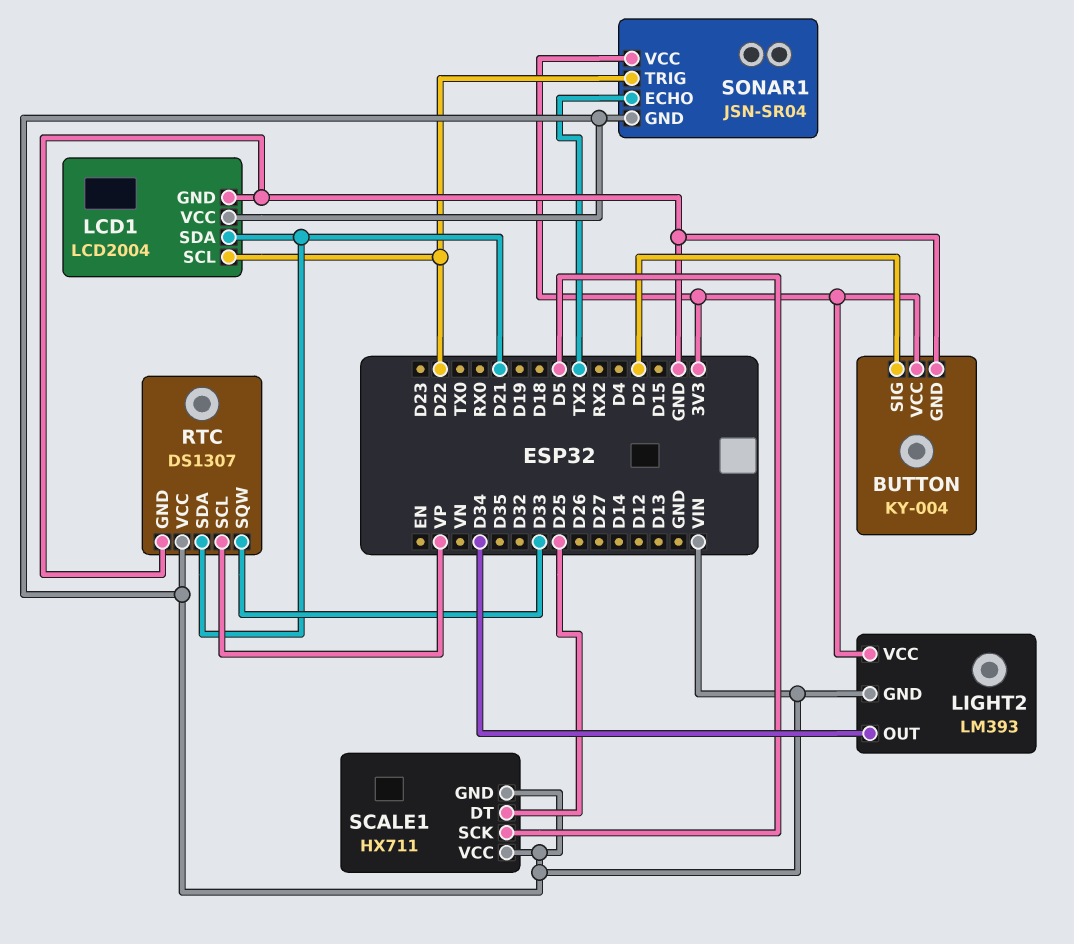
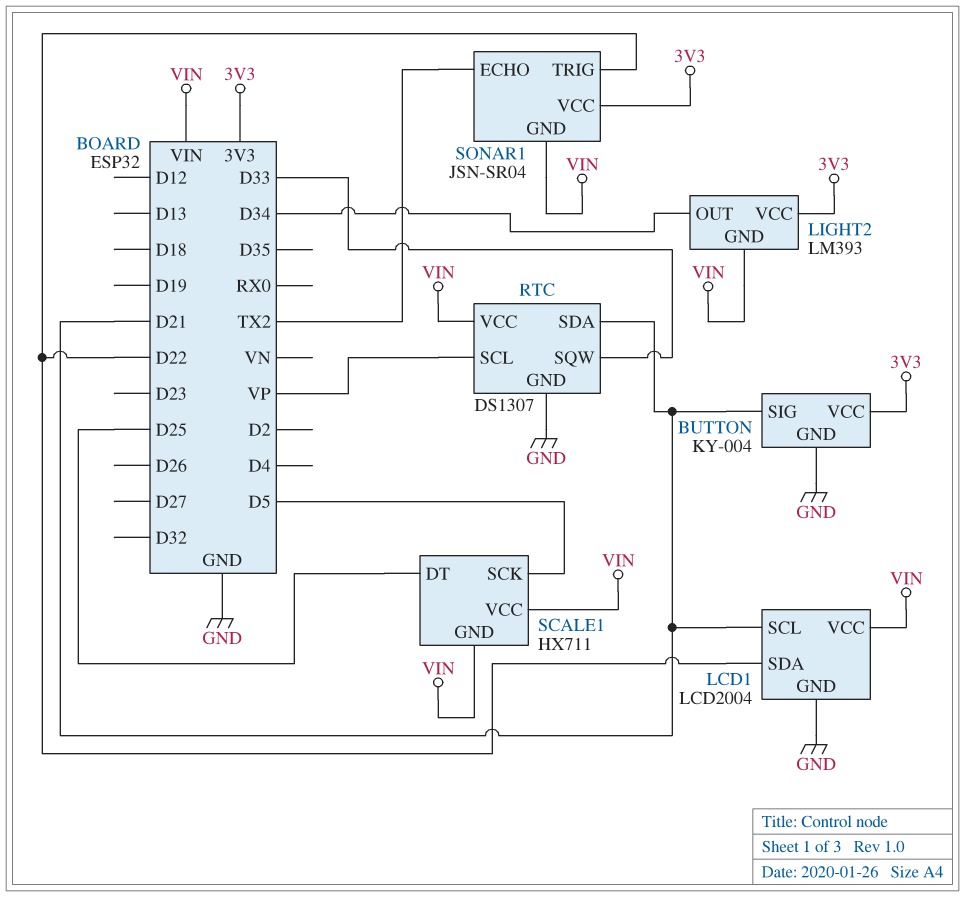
BUTTON pin SIG: D2 -> D21
LCD1 pin SCL: D22 -> D21
LCD1 pin SDA: D21 -> D22

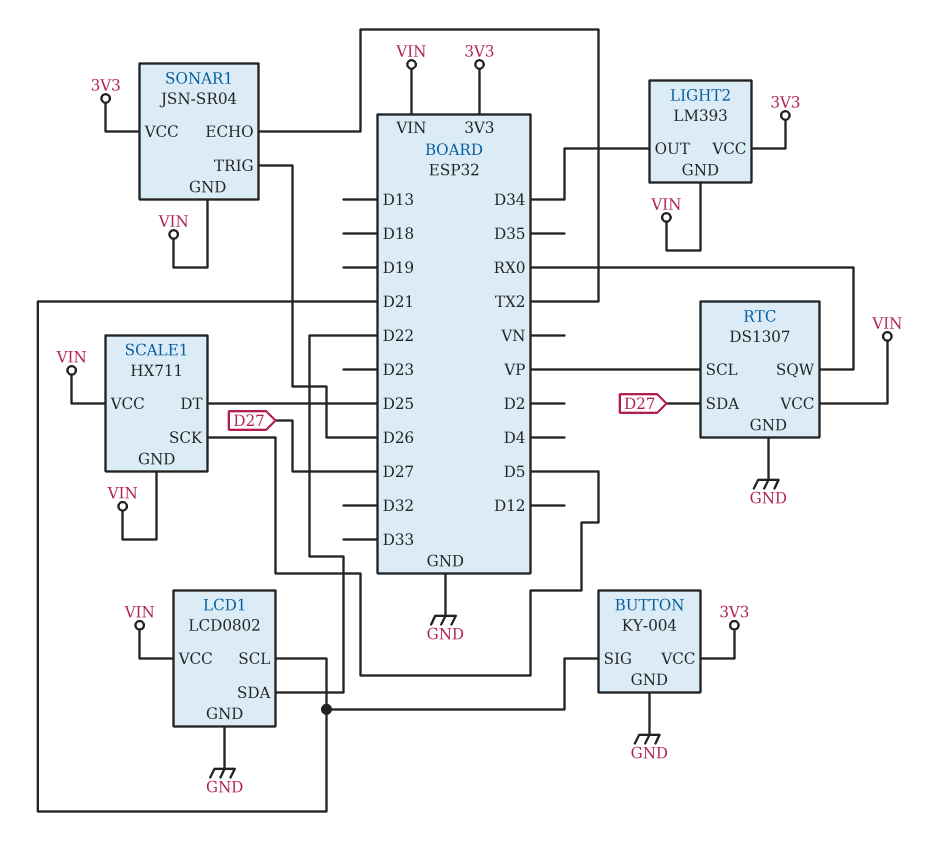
LCD1: LCD2004 -> LCD0802
RTC pin SDA: D21 -> D27
RTC pin SQW: D33 -> RX0
SONAR1 pin TRIG: D22 -> D26

